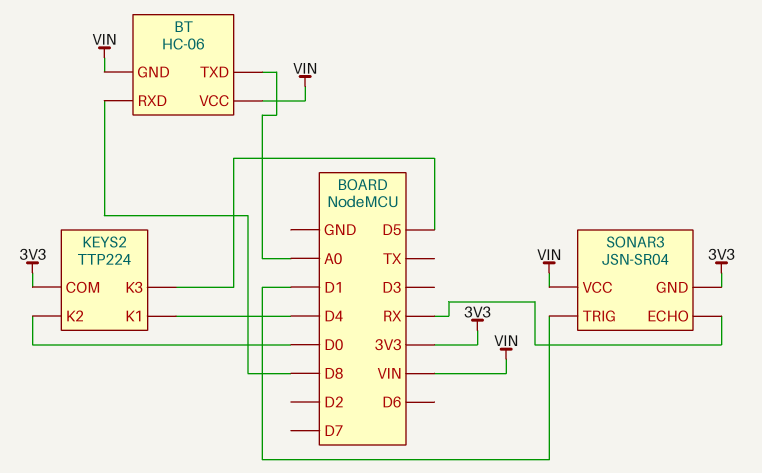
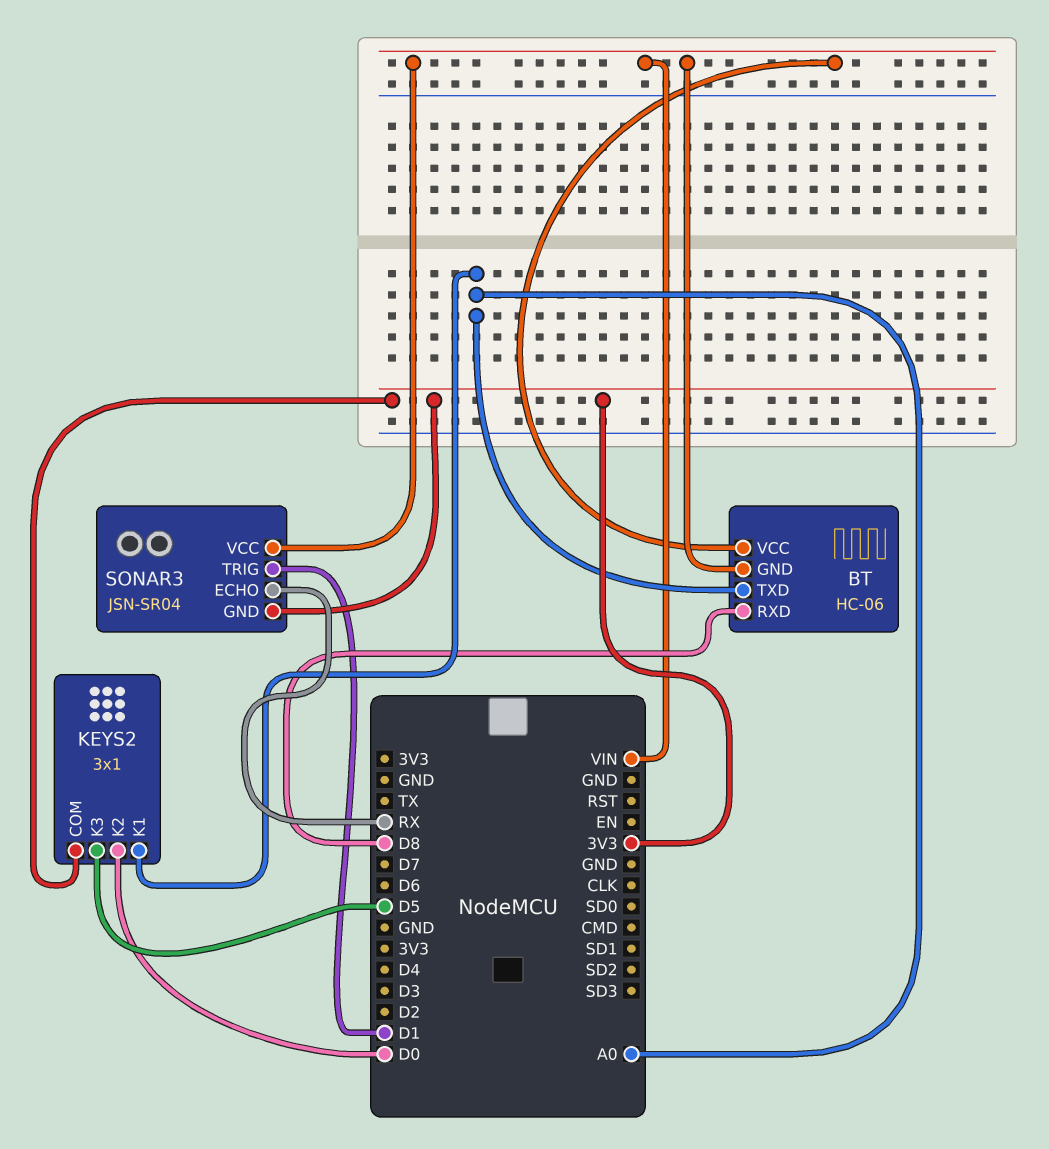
KEYS2: TTP224 -> 3x1
KEYS2 pin K1: D4 -> A0

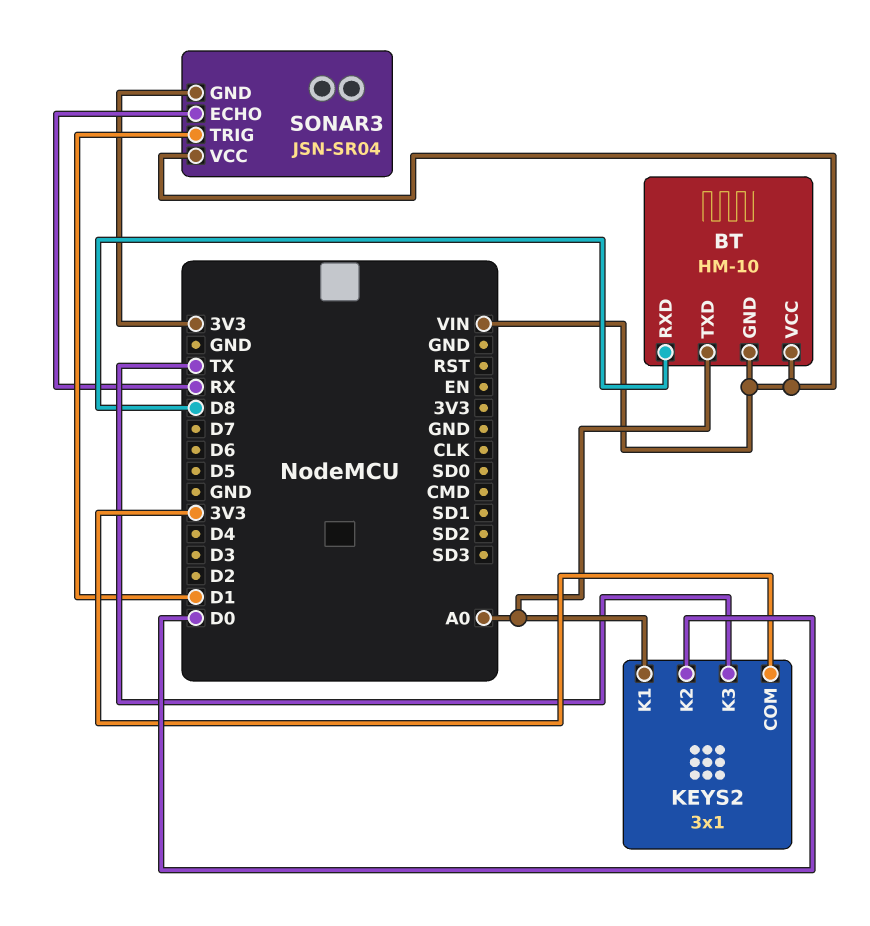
BT: HC-06 -> HM-10
KEYS2 pin K3: D5 -> TX

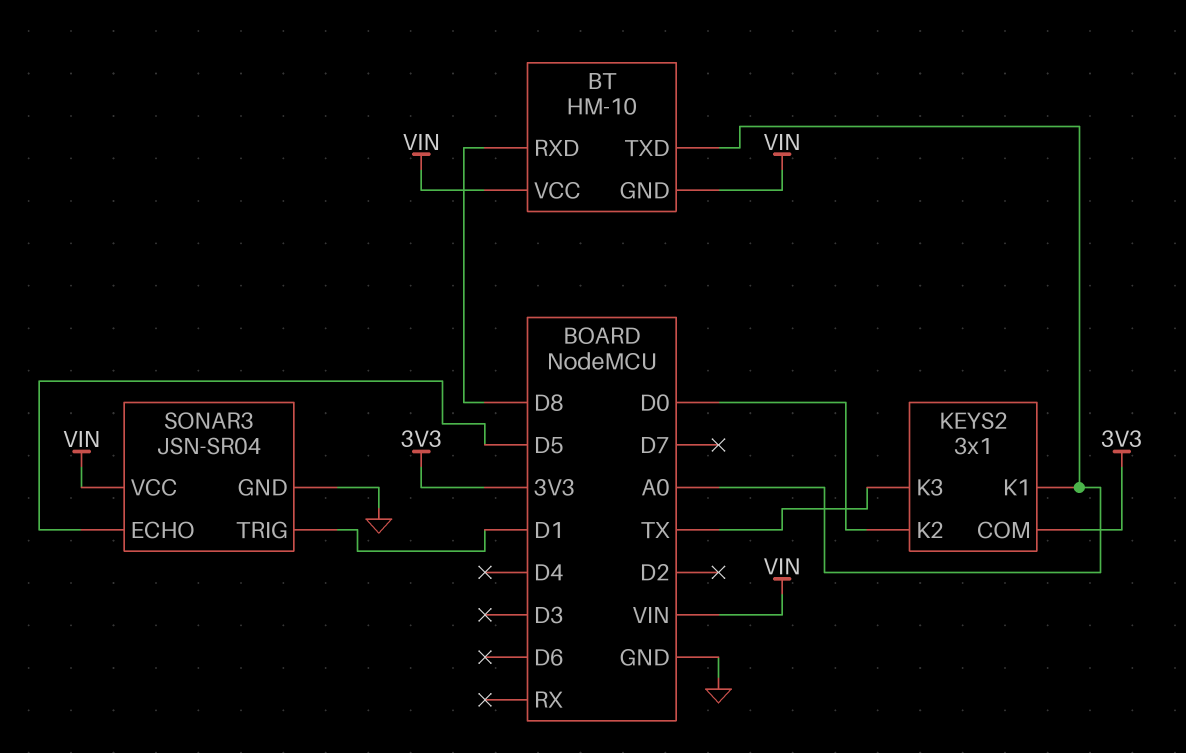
SONAR3 pin ECHO: RX -> D5
SONAR3 pin GND: 3V3 -> GND

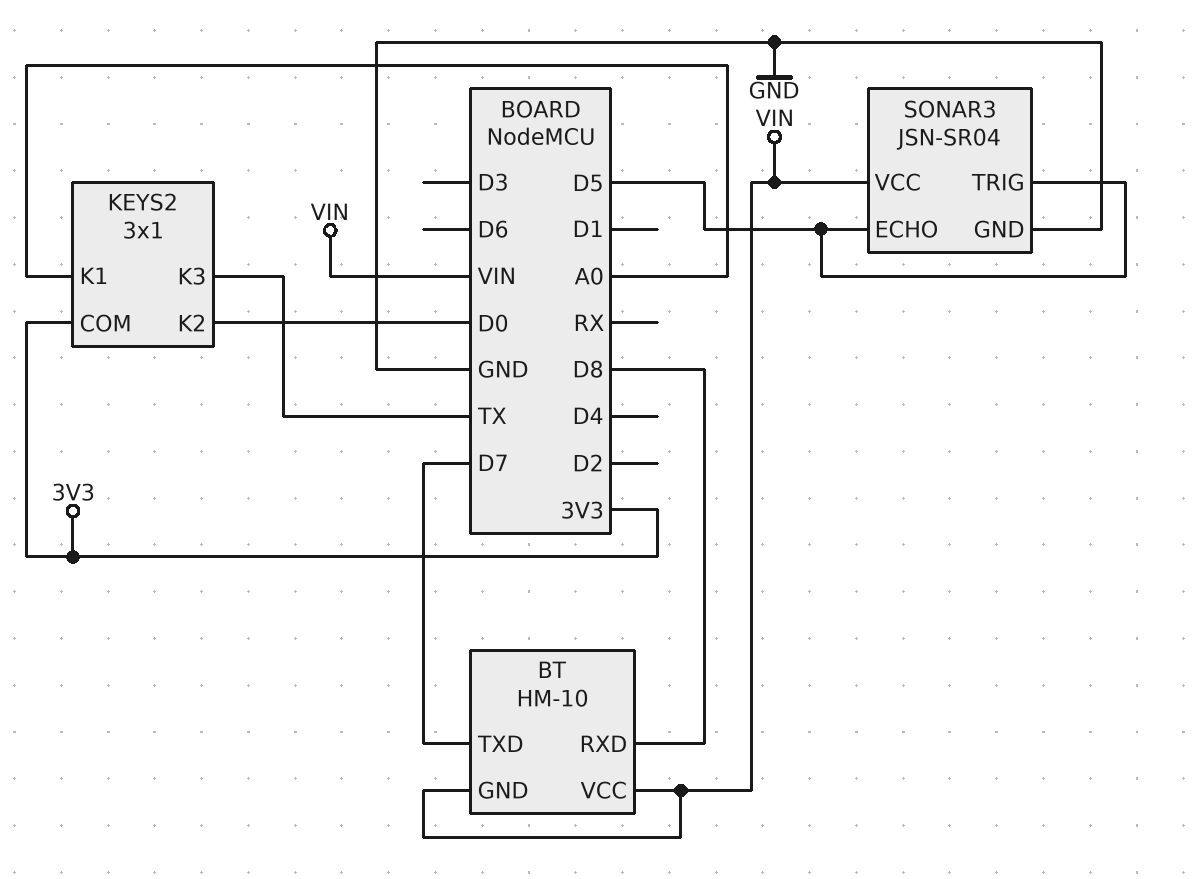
BT pin TXD: A0 -> D7
SONAR3 pin TRIG: D1 -> D5

